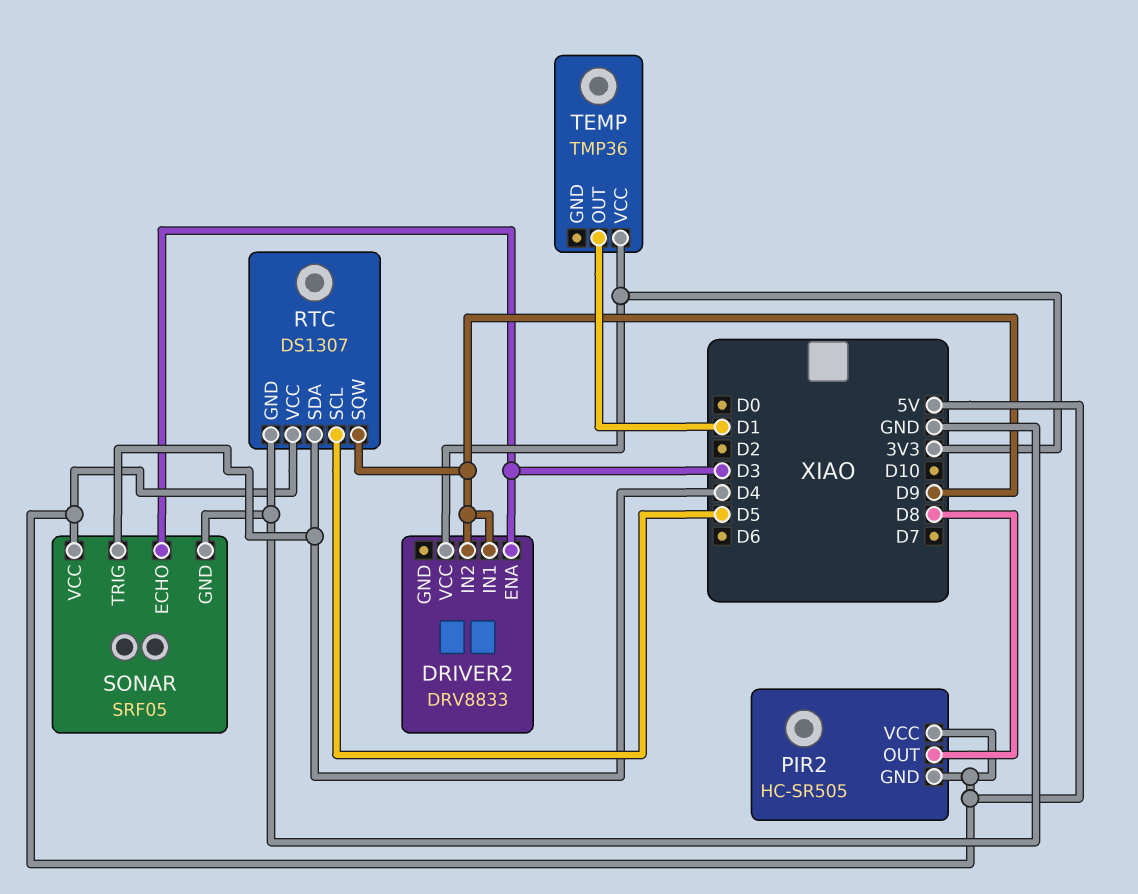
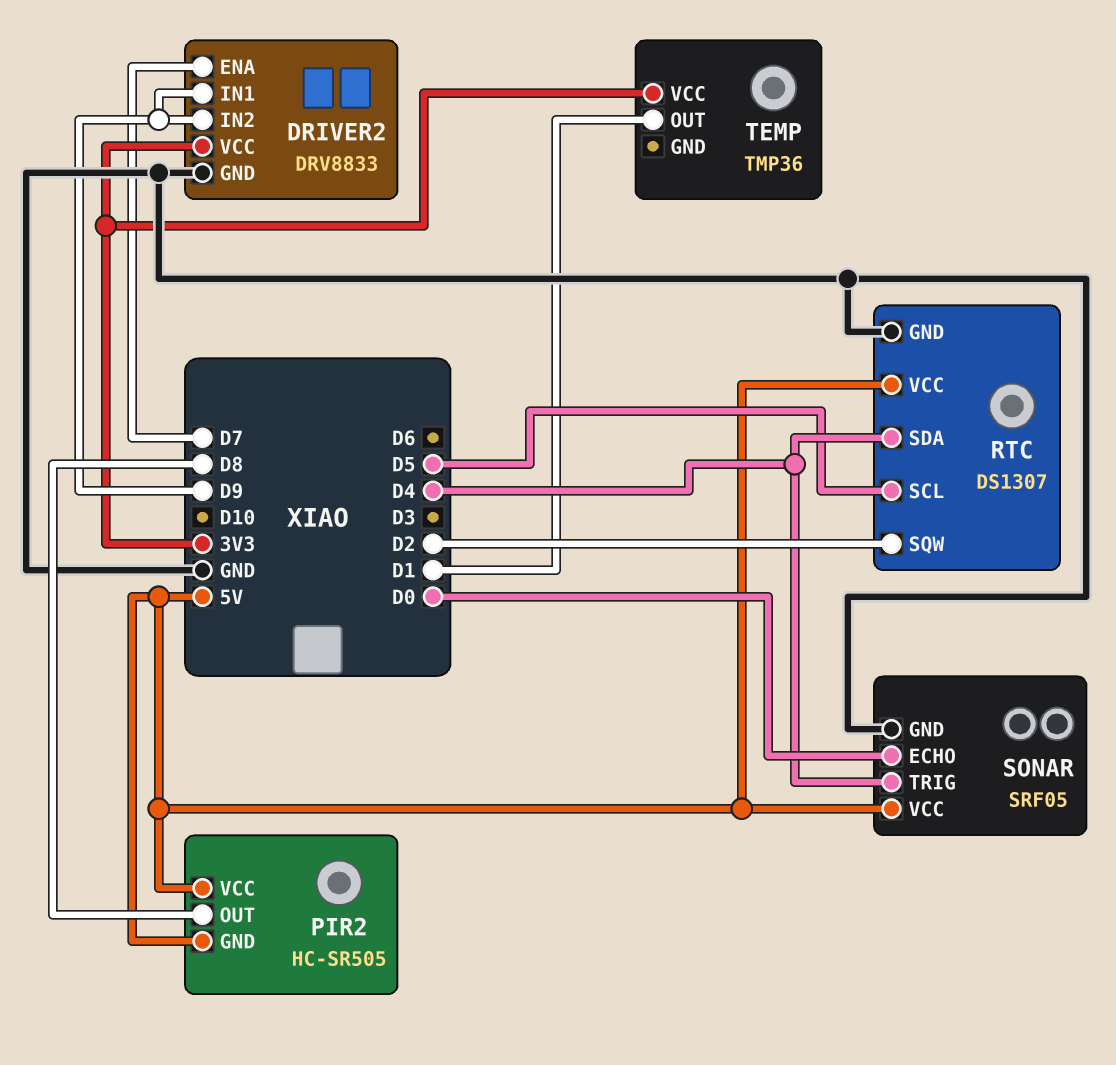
DRIVER2 pin ENA: D3 -> D7
DRIVER2 pin GND: none -> GND
RTC pin SQW: D9 -> D2
SONAR pin ECHO: D3 -> D0

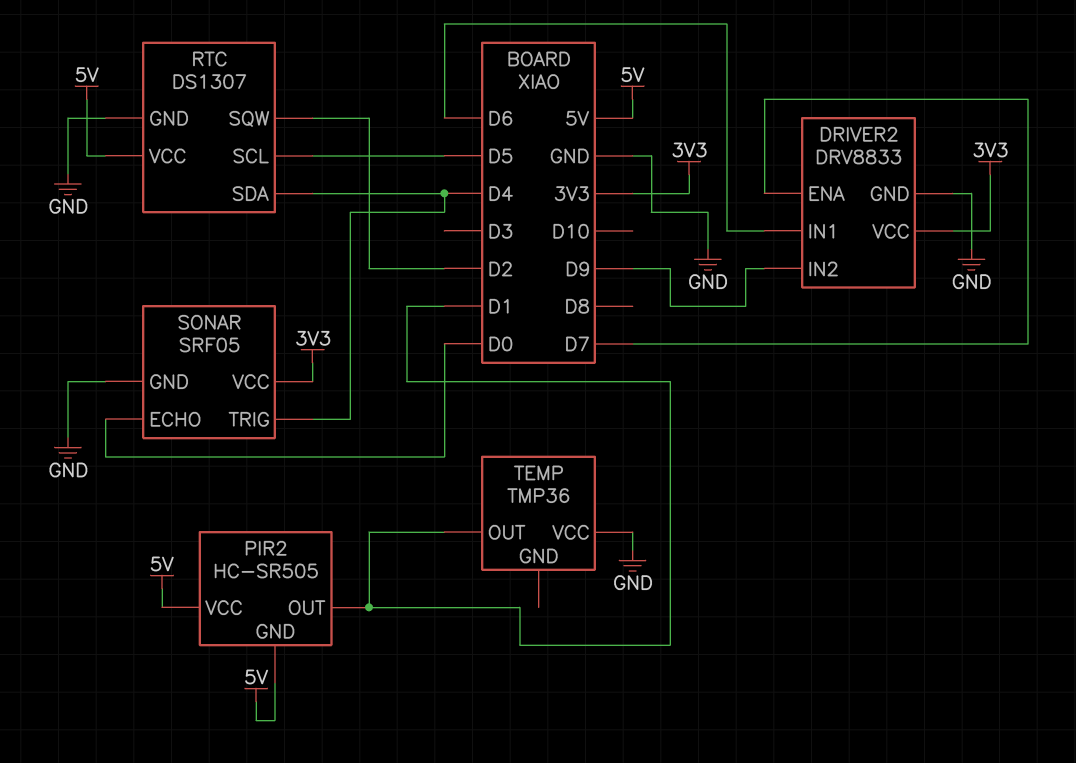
DRIVER2 pin IN1: D9 -> D6
PIR2 pin OUT: D8 -> D1
SONAR pin VCC: 5V -> 3V3
TEMP pin VCC: 3V3 -> GND

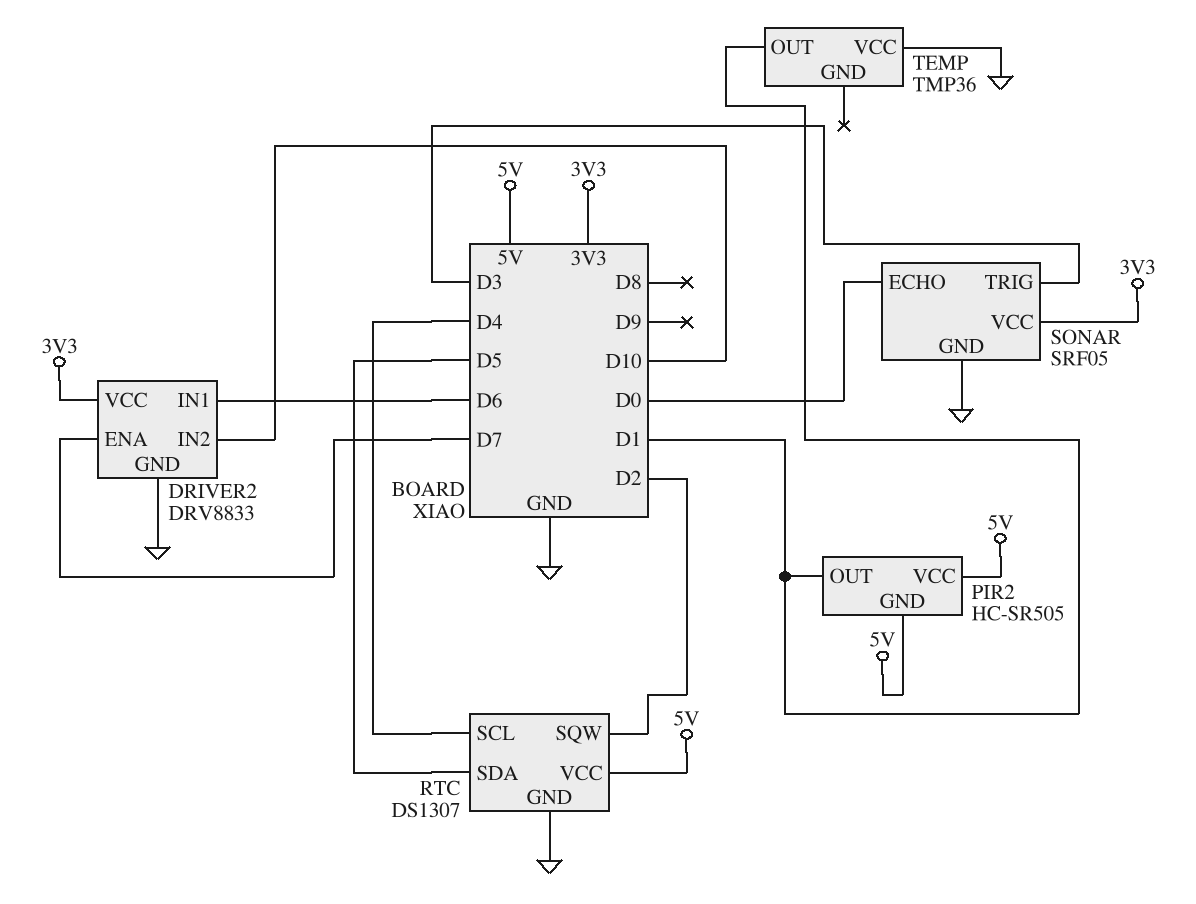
DRIVER2 pin IN2: D9 -> D10
RTC pin SCL: D5 -> D4
RTC pin SDA: D4 -> D5
SONAR pin TRIG: D4 -> D3

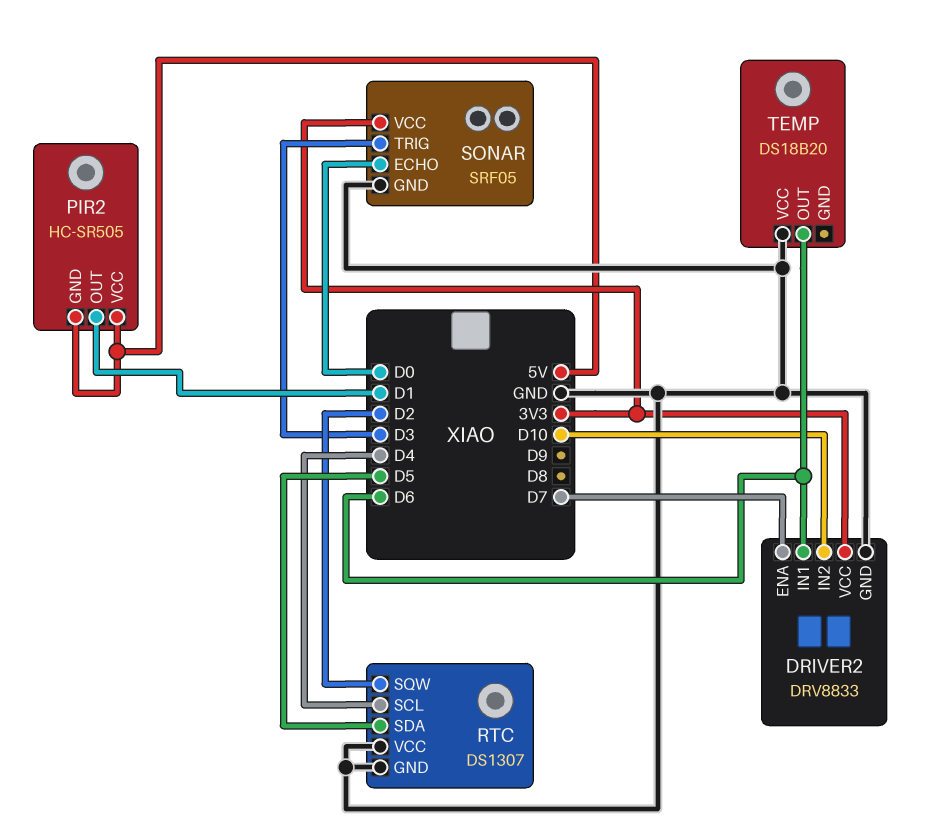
RTC pin VCC: 5V -> GND
TEMP: TMP36 -> DS18B20
TEMP pin OUT: D1 -> D6

